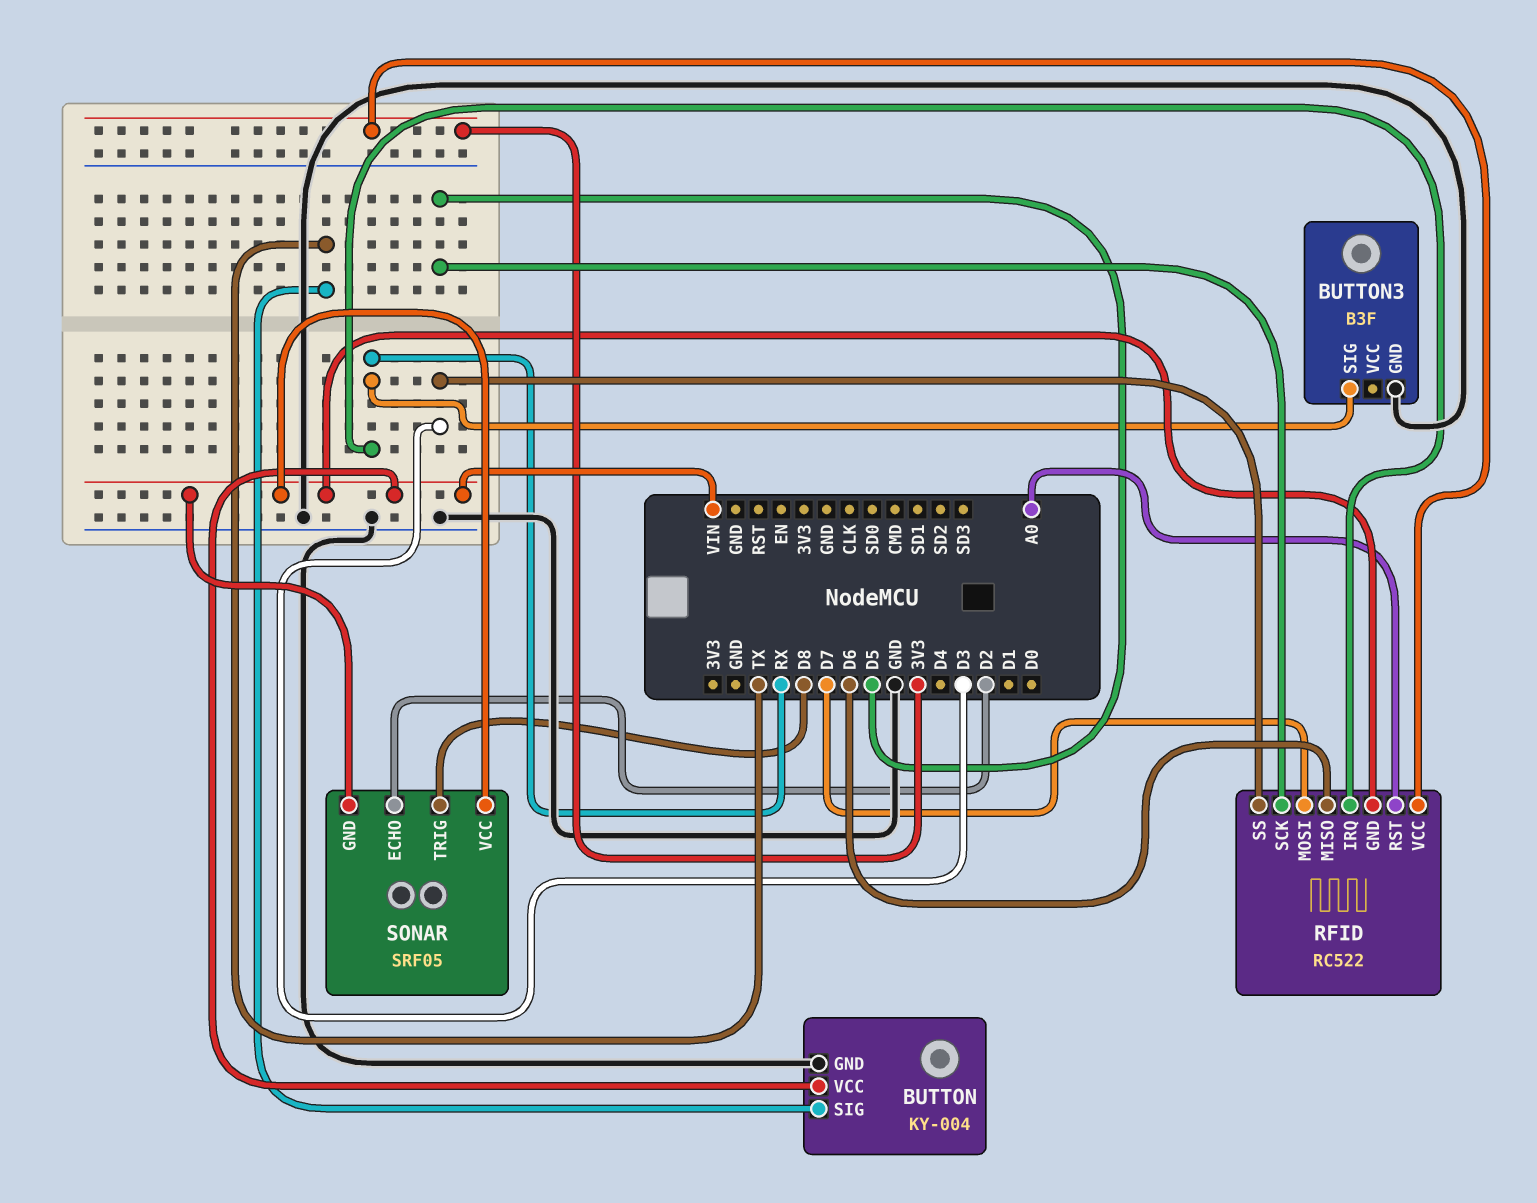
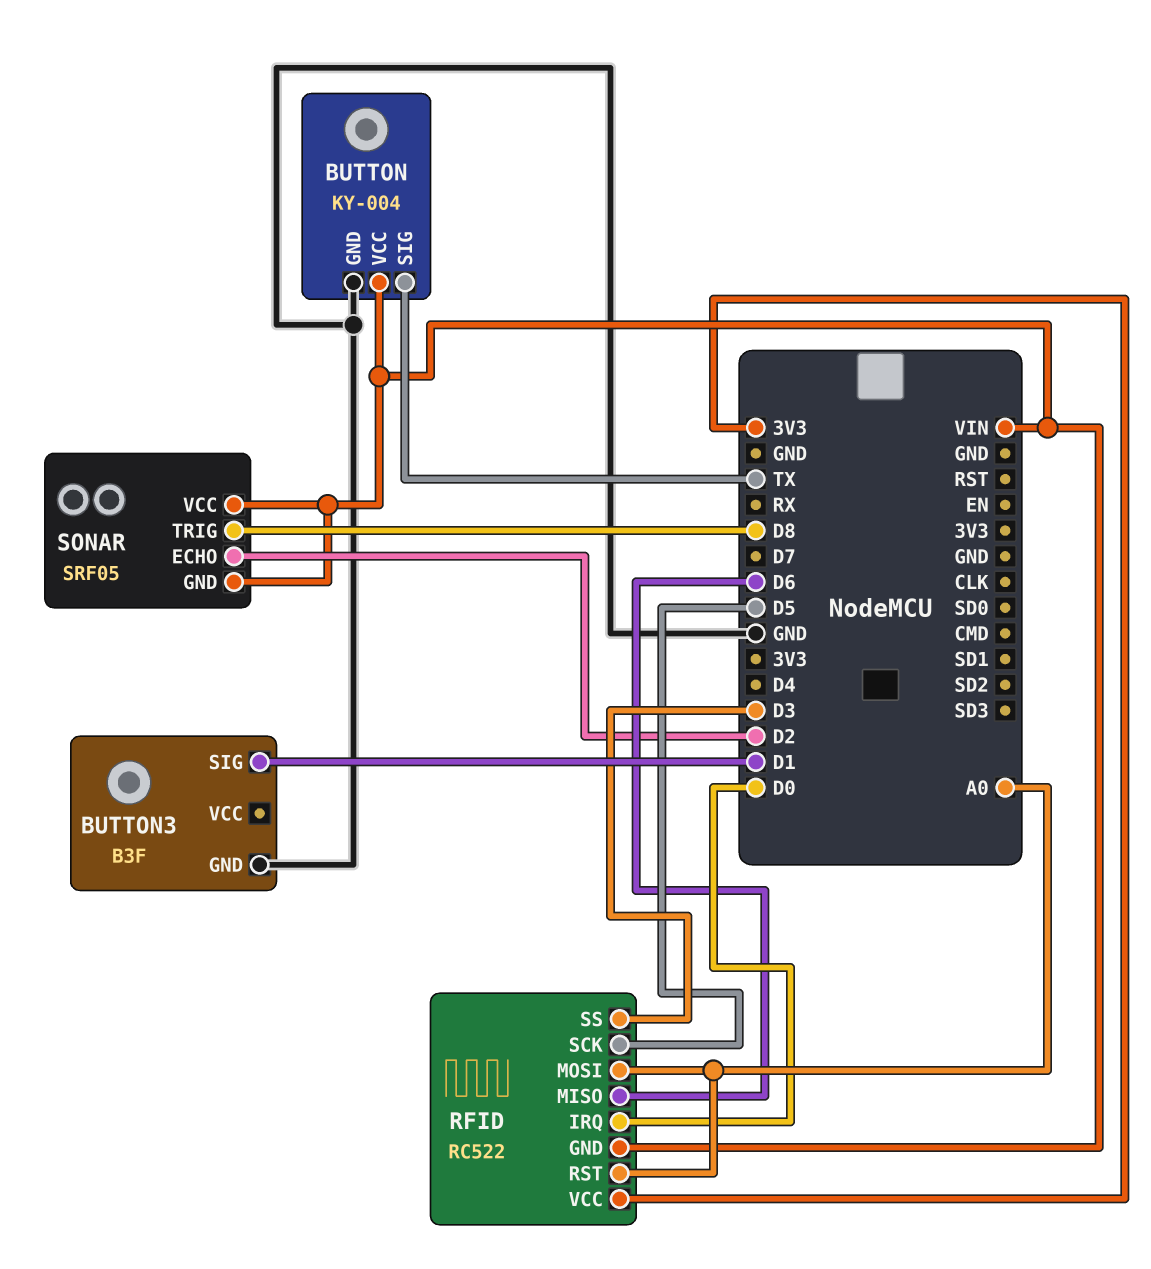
BUTTON3 pin SIG: RX -> D1
RFID pin IRQ: RX -> D0
RFID pin MOSI: D7 -> A0

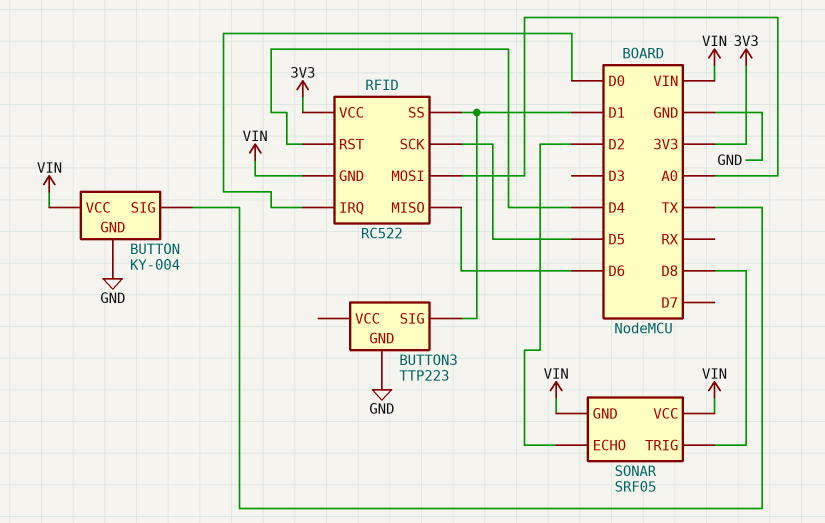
BUTTON3: B3F -> TTP223
RFID pin RST: A0 -> D4
RFID pin SS: D3 -> D1

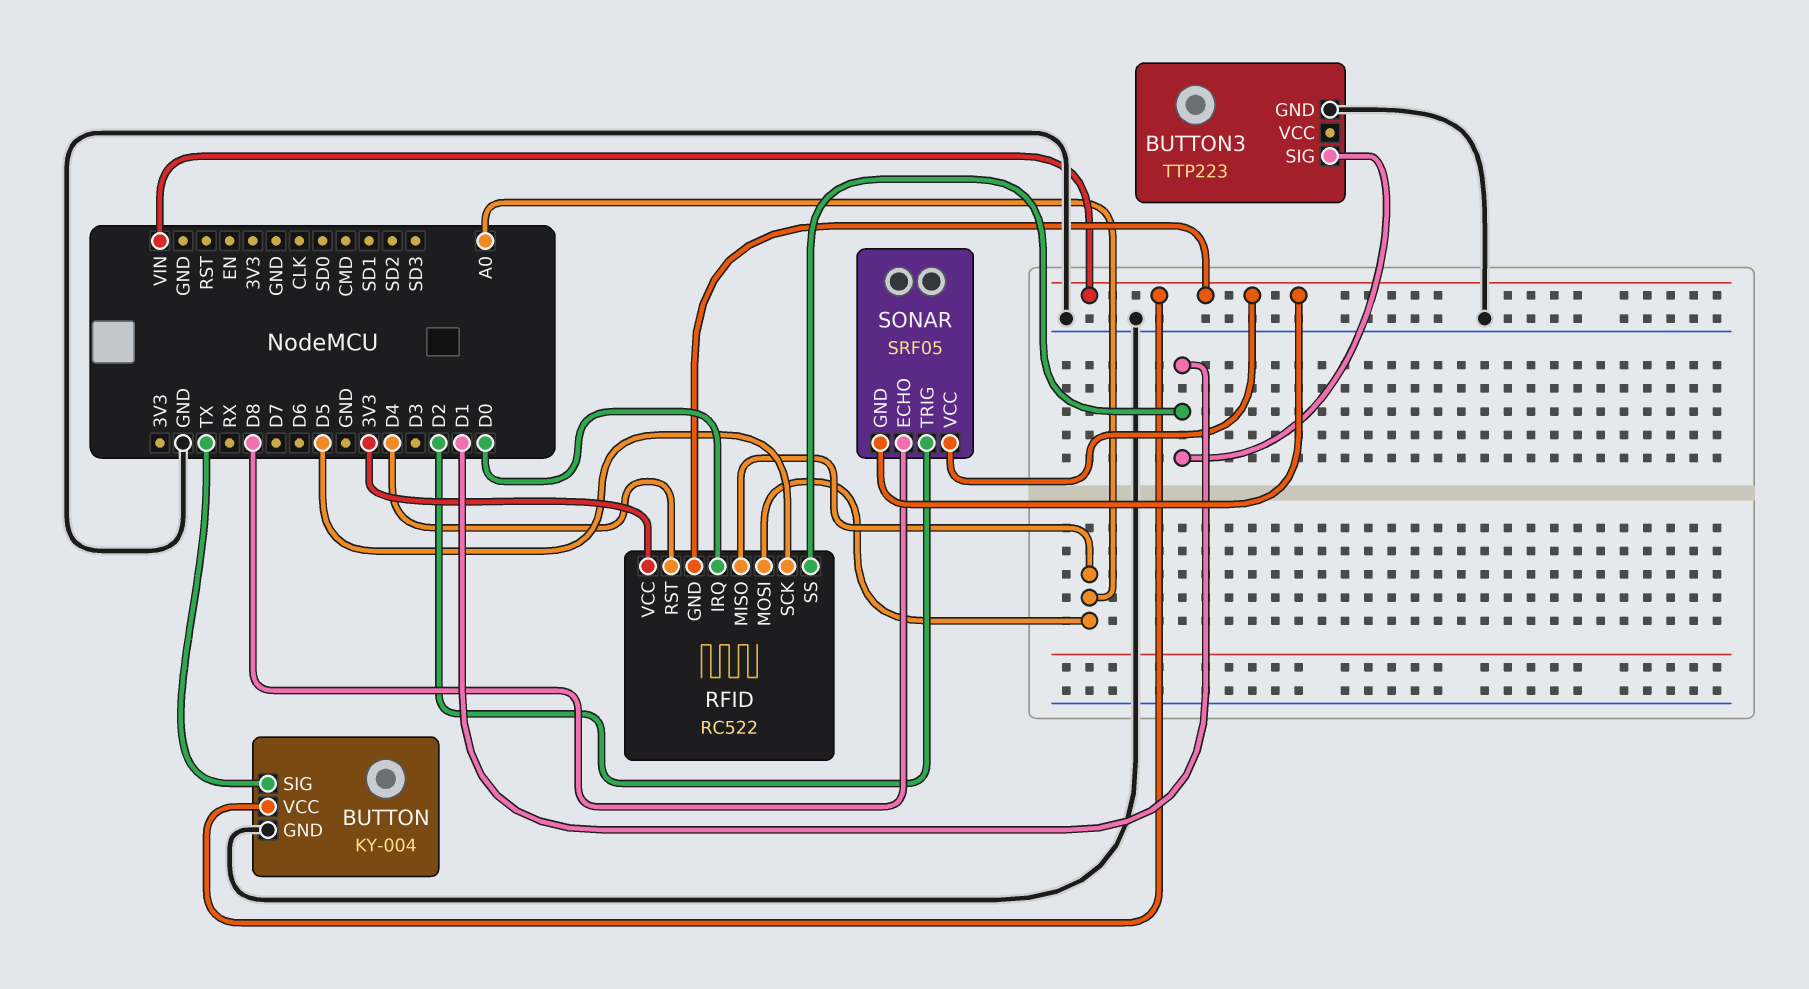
RFID pin MISO: D6 -> A0
SONAR pin ECHO: D2 -> D8
SONAR pin TRIG: D8 -> D2

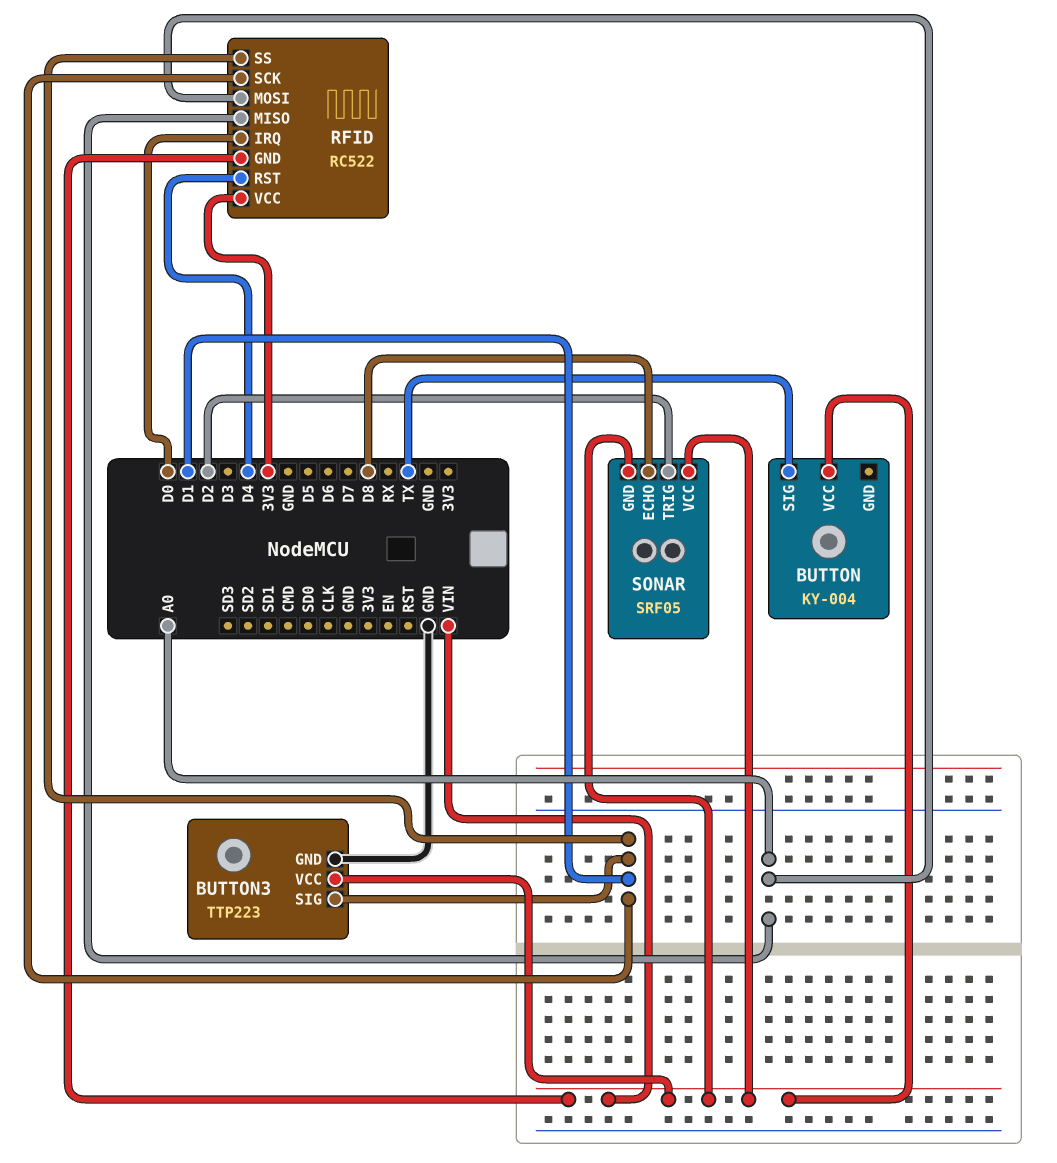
BUTTON pin GND: GND -> none
BUTTON3 pin VCC: none -> VIN
RFID pin SCK: D5 -> D1

